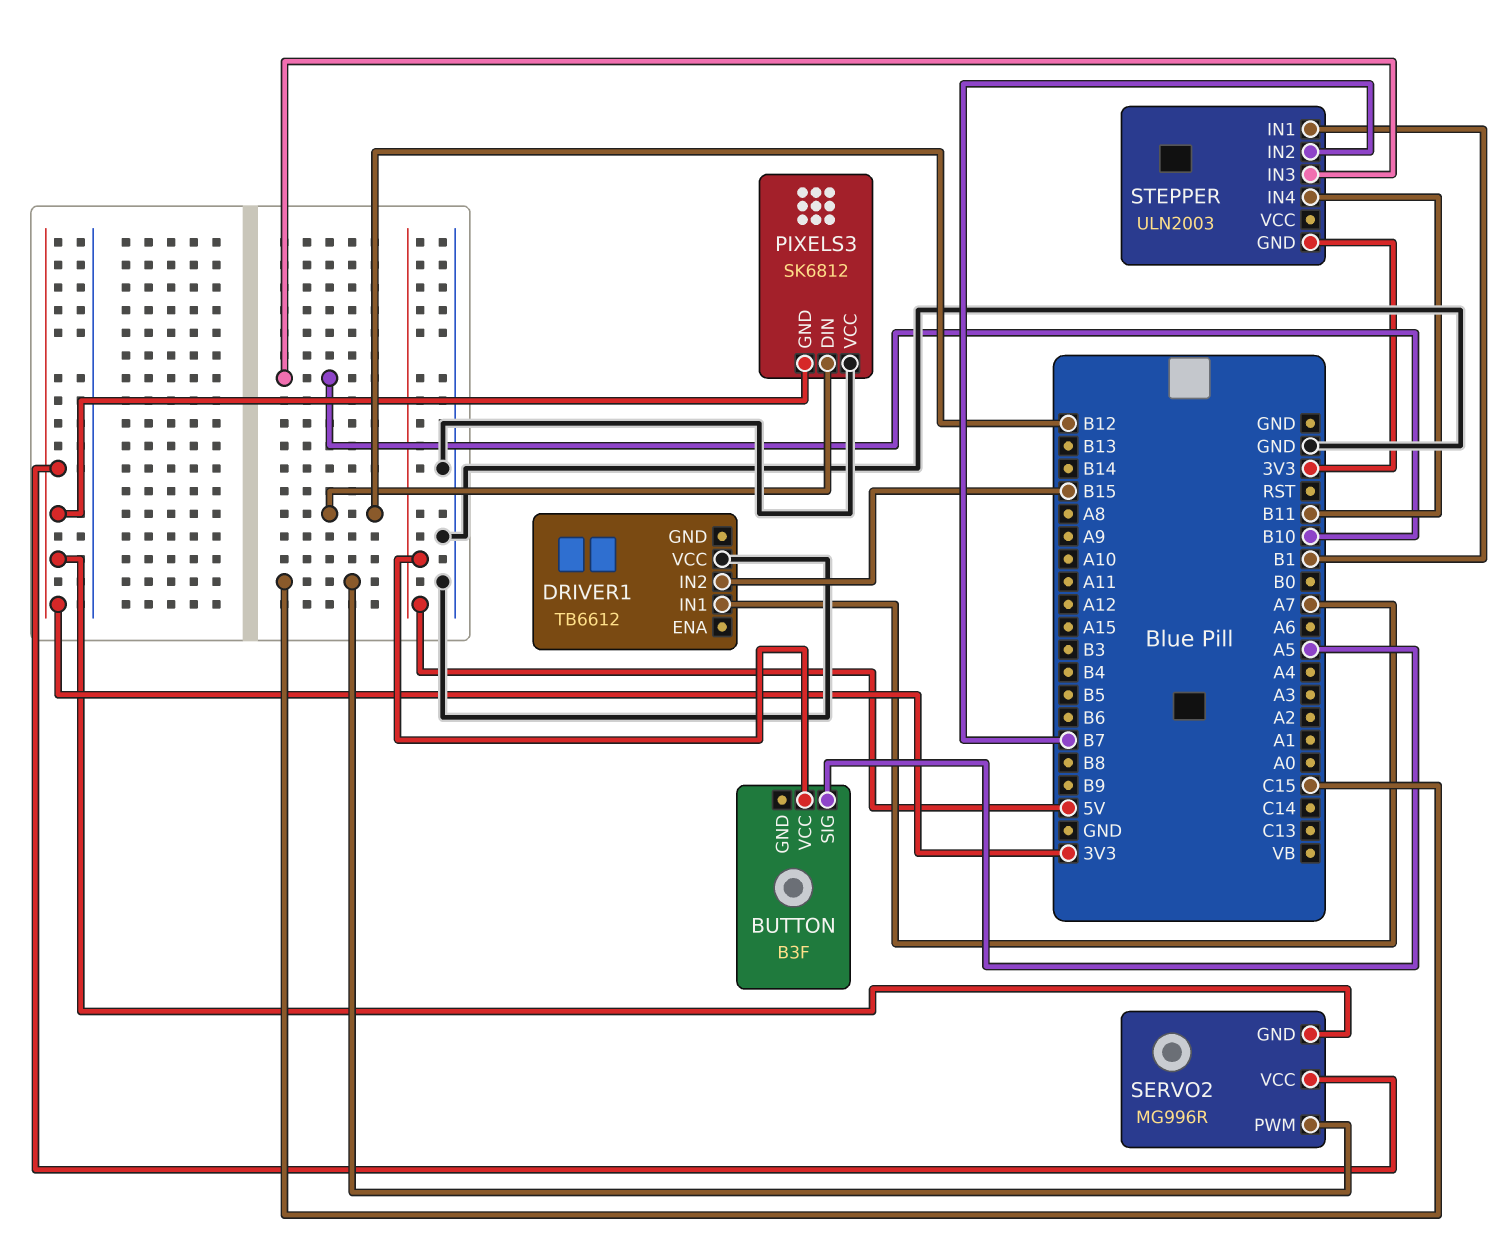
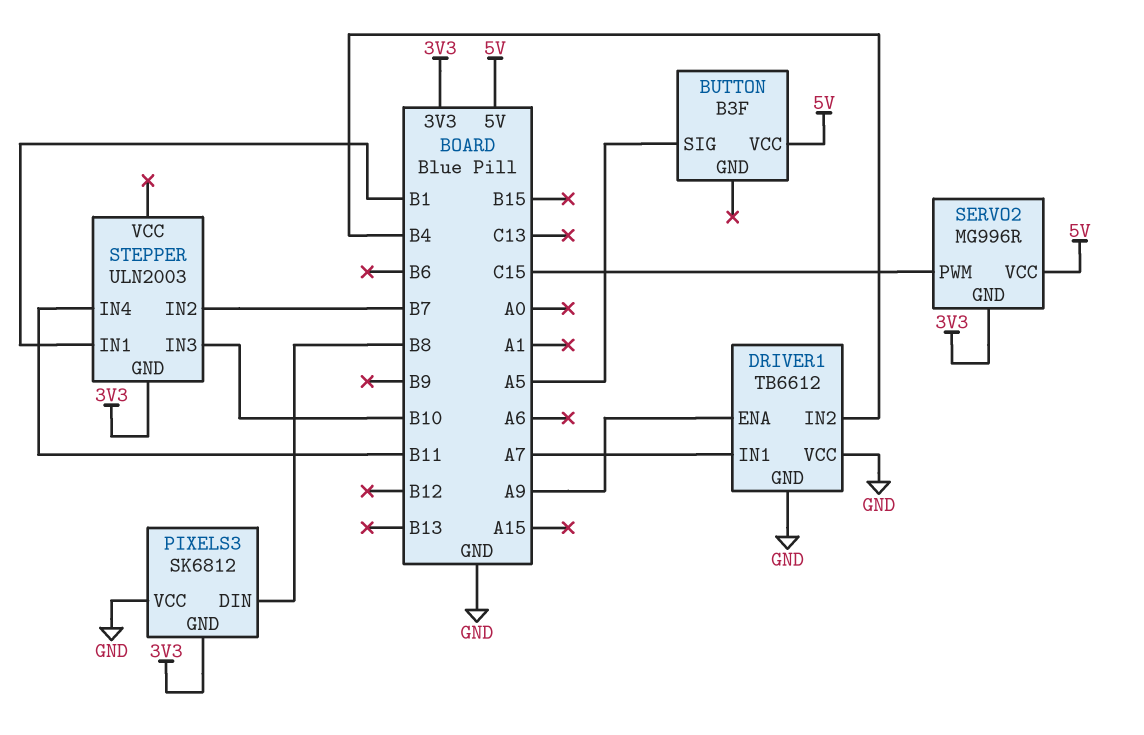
DRIVER1 pin ENA: none -> A9
DRIVER1 pin GND: none -> GND
DRIVER1 pin IN2: B15 -> B4
PIXELS3 pin DIN: B12 -> B8
SERVO2 pin VCC: 3V3 -> 5V

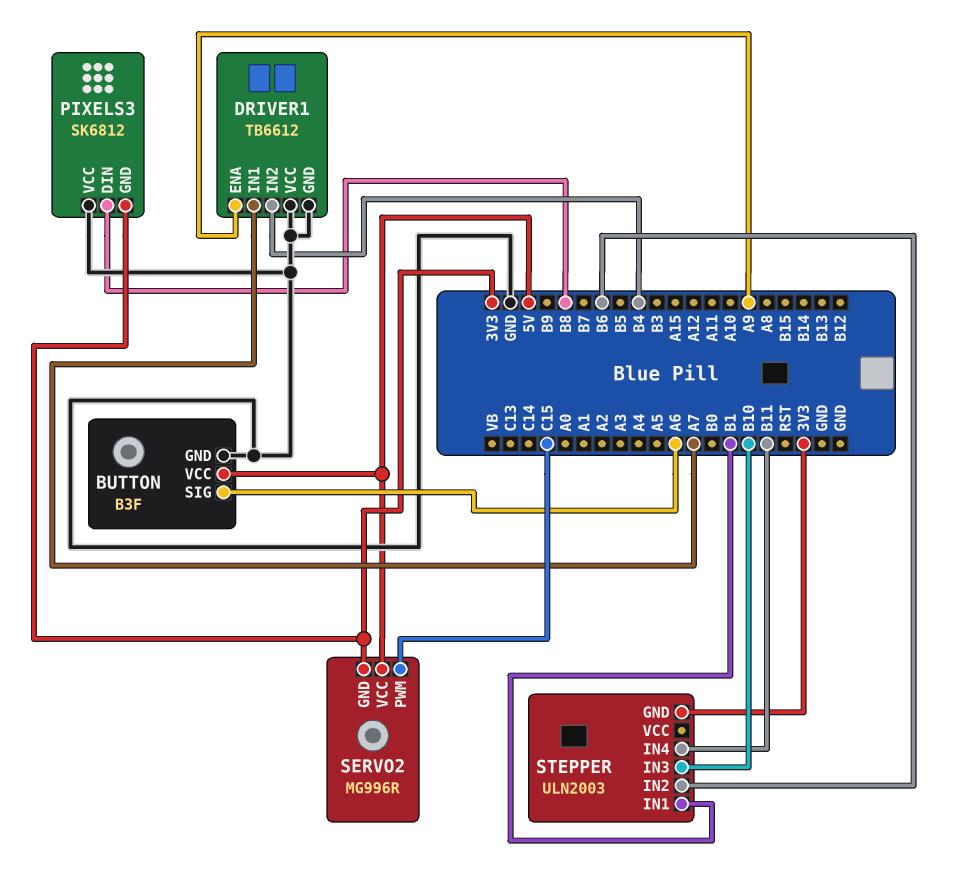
BUTTON pin GND: none -> GND
BUTTON pin SIG: A5 -> A6
STEPPER pin IN2: B7 -> B6

